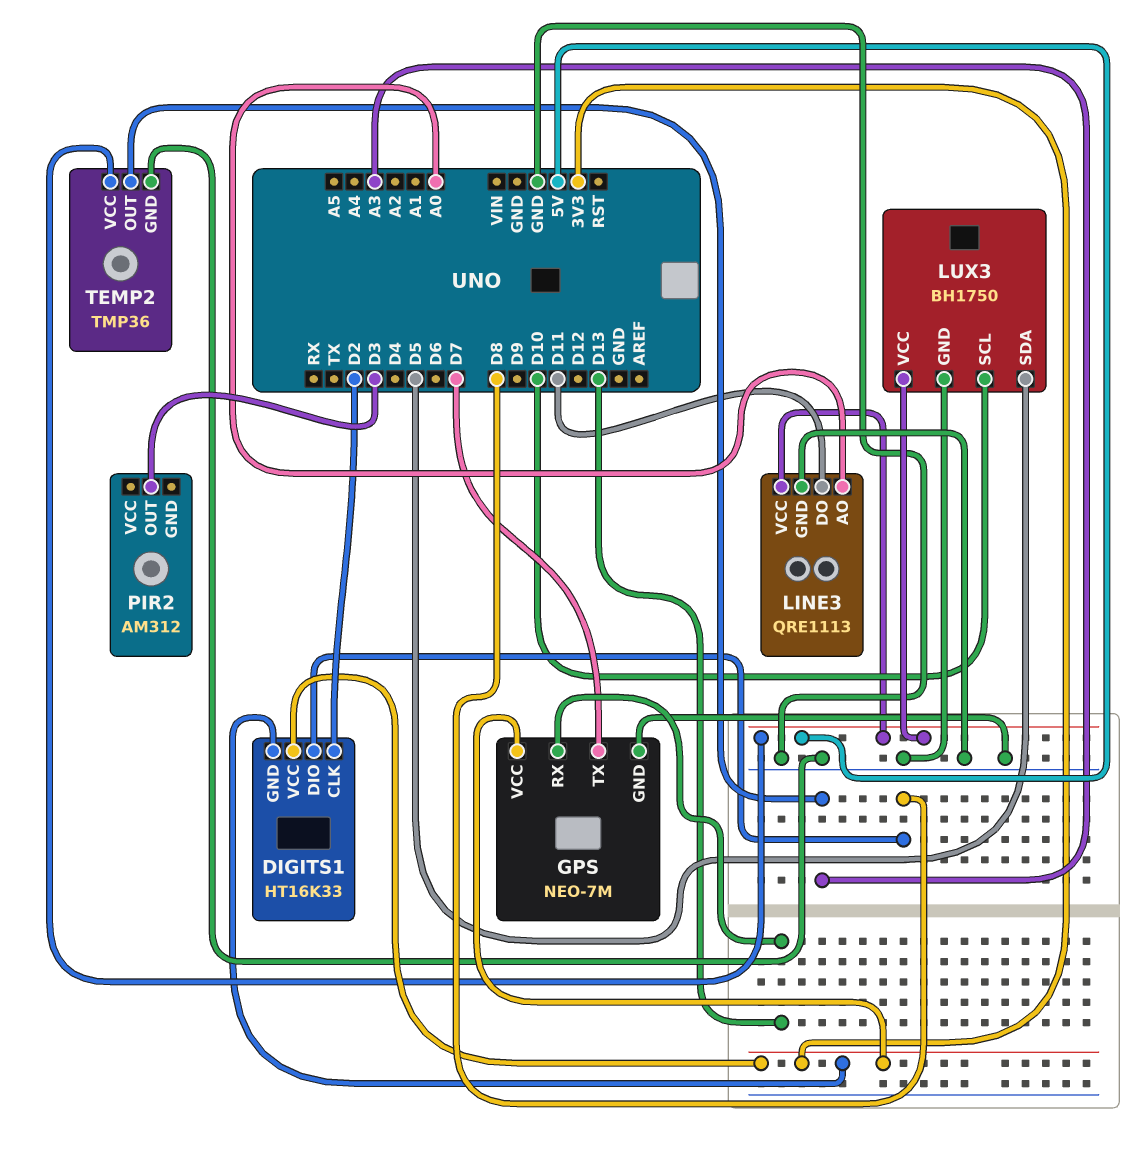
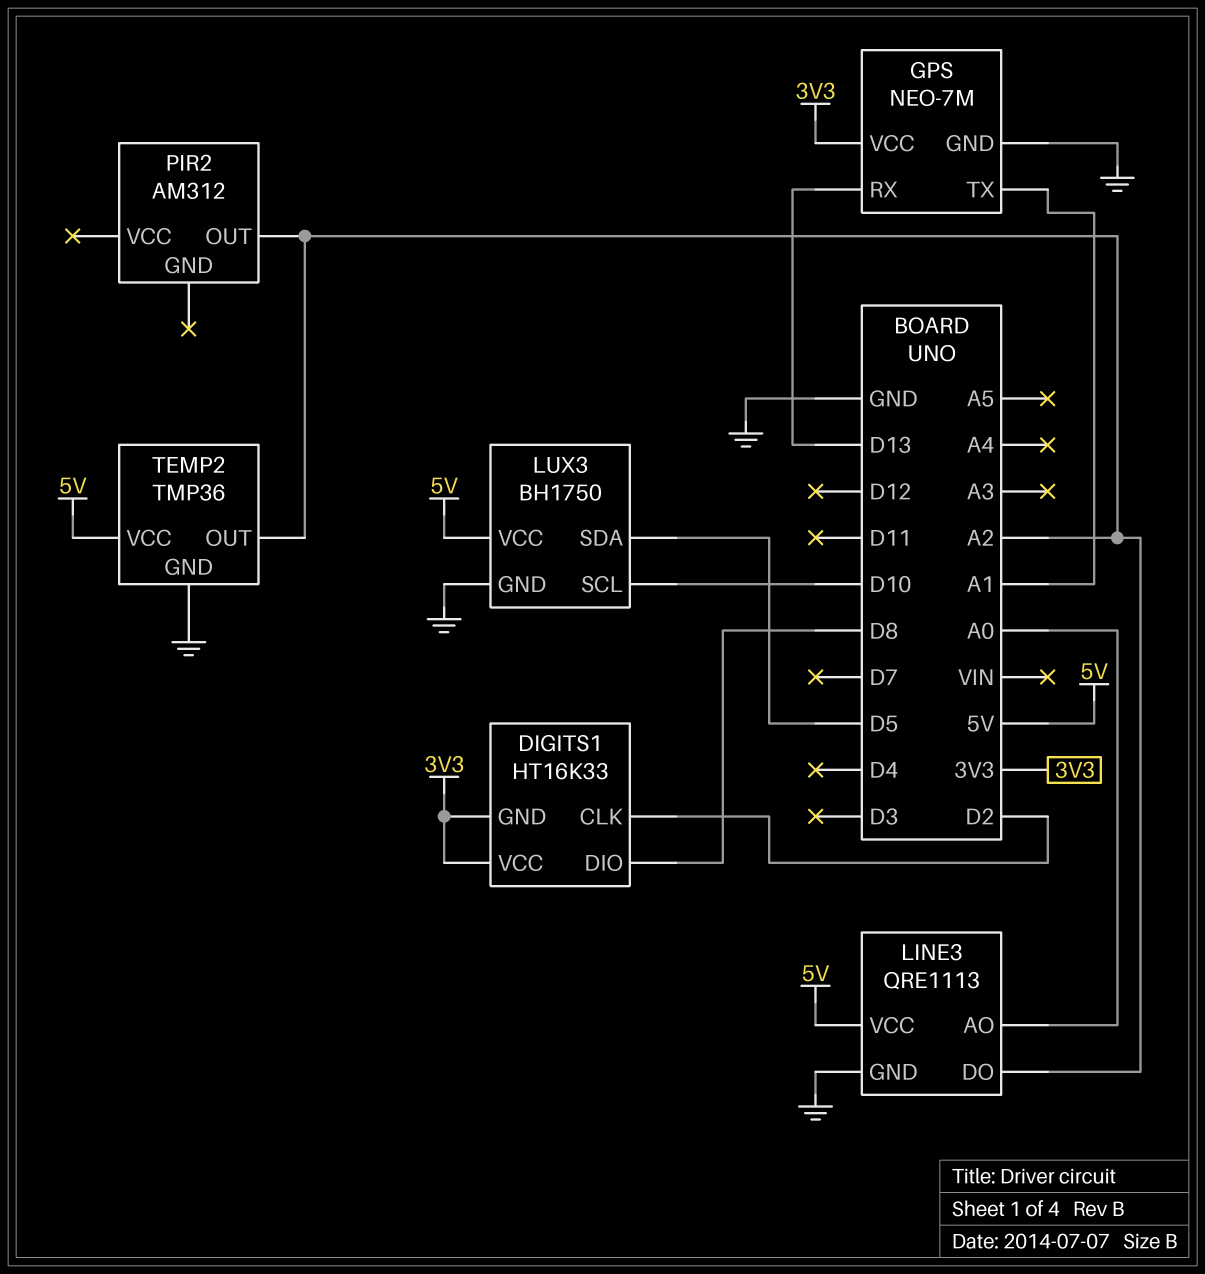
GPS pin TX: D7 -> A1
LINE3 pin DO: D11 -> A2
PIR2 pin OUT: D3 -> A2
TEMP2 pin OUT: A3 -> A2

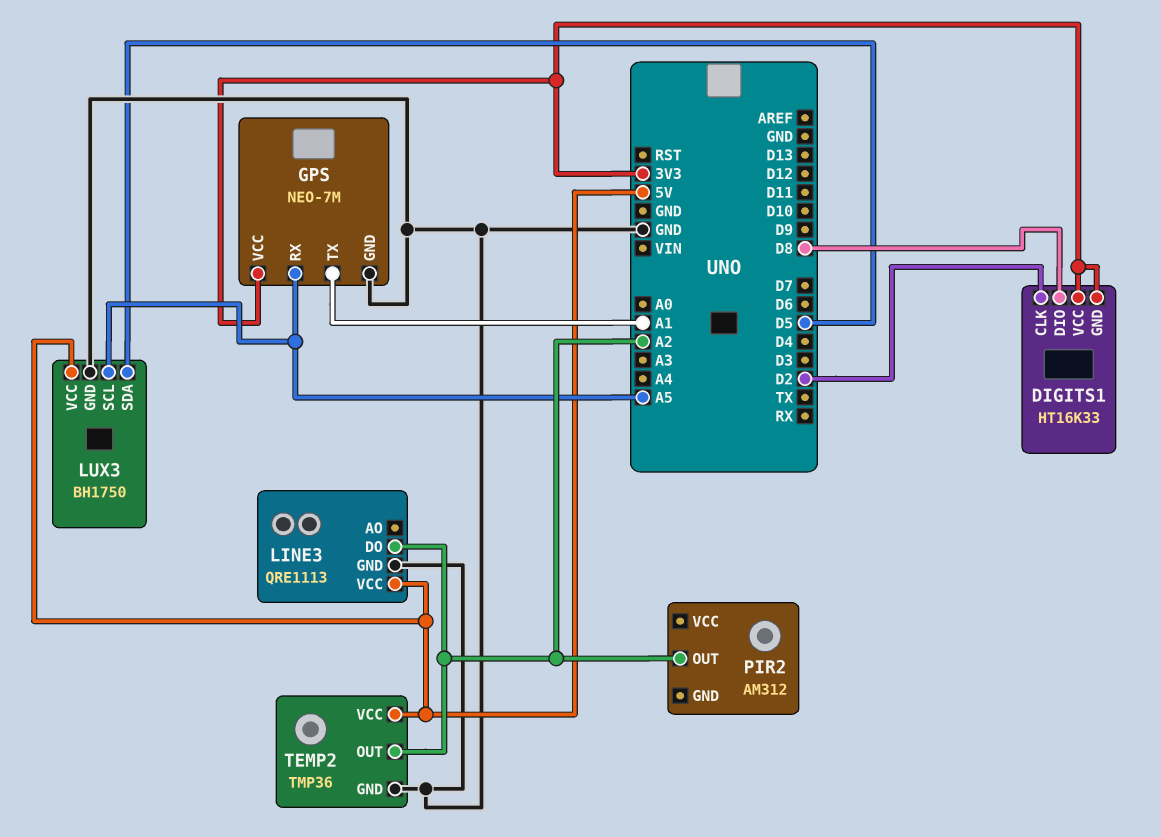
GPS pin RX: D13 -> A5
LINE3 pin AO: A0 -> none
LUX3 pin SCL: D10 -> A5

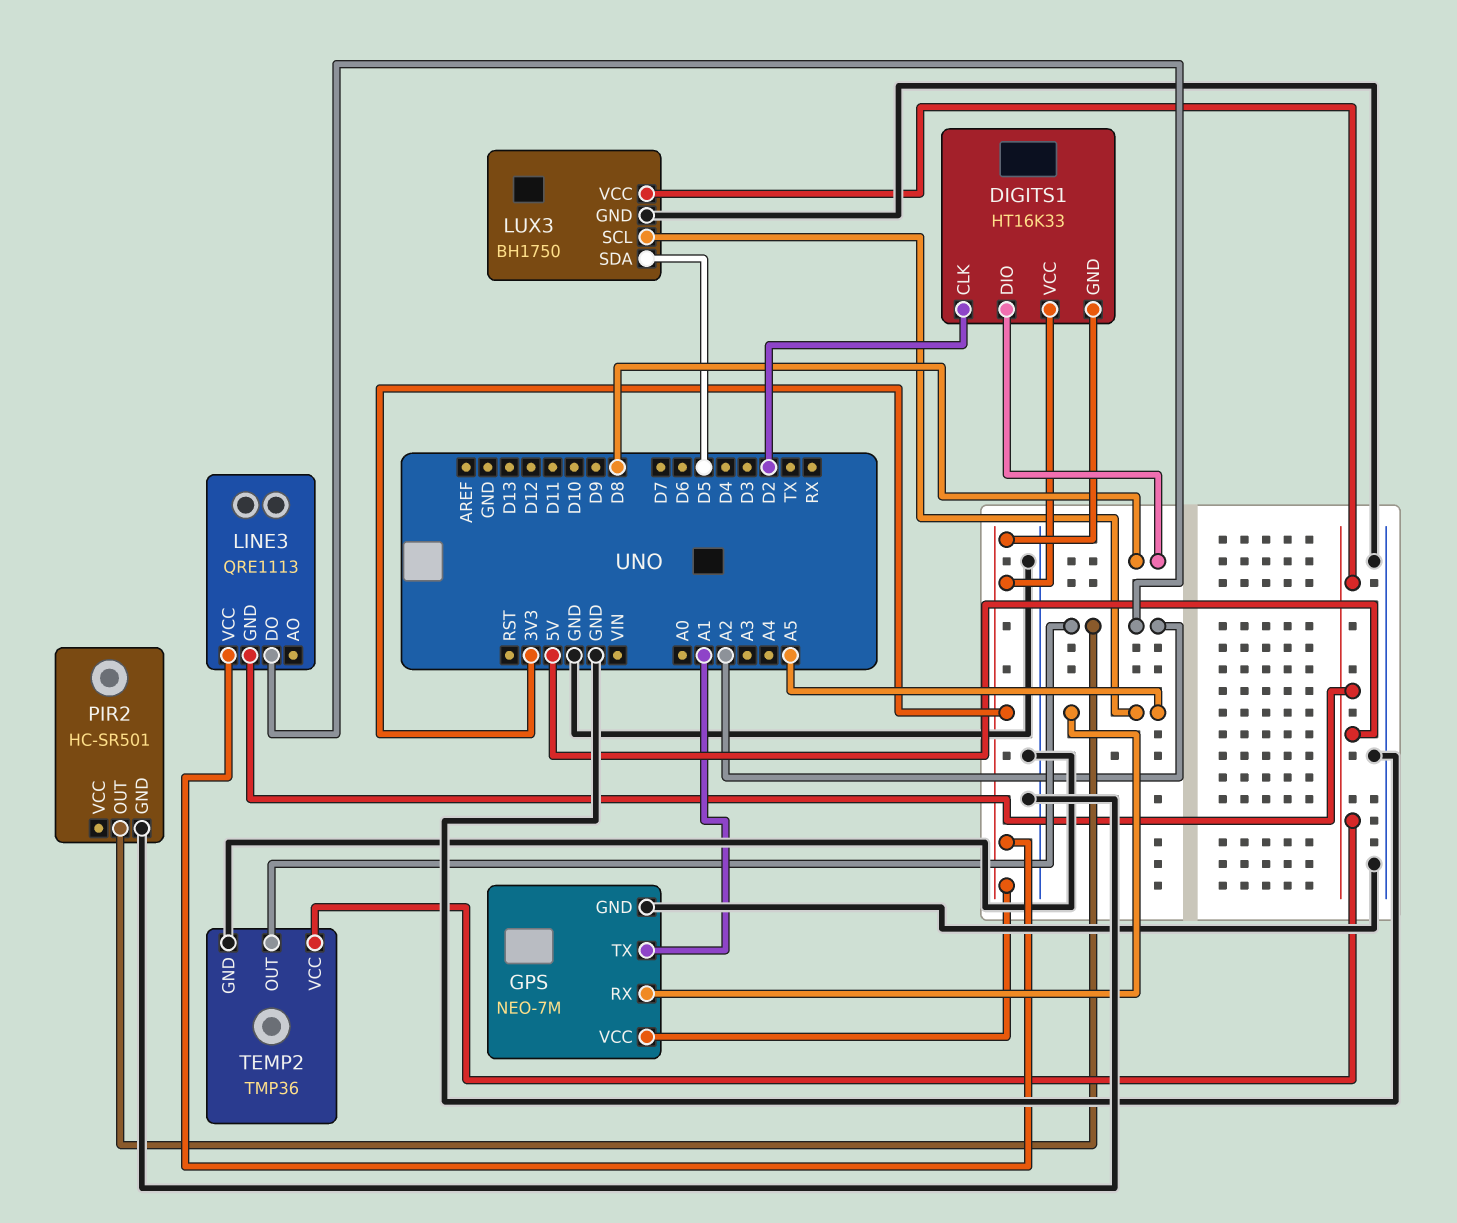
LINE3 pin GND: GND -> 5V
LINE3 pin VCC: 5V -> 3V3
PIR2: AM312 -> HC-SR501
PIR2 pin GND: none -> GND

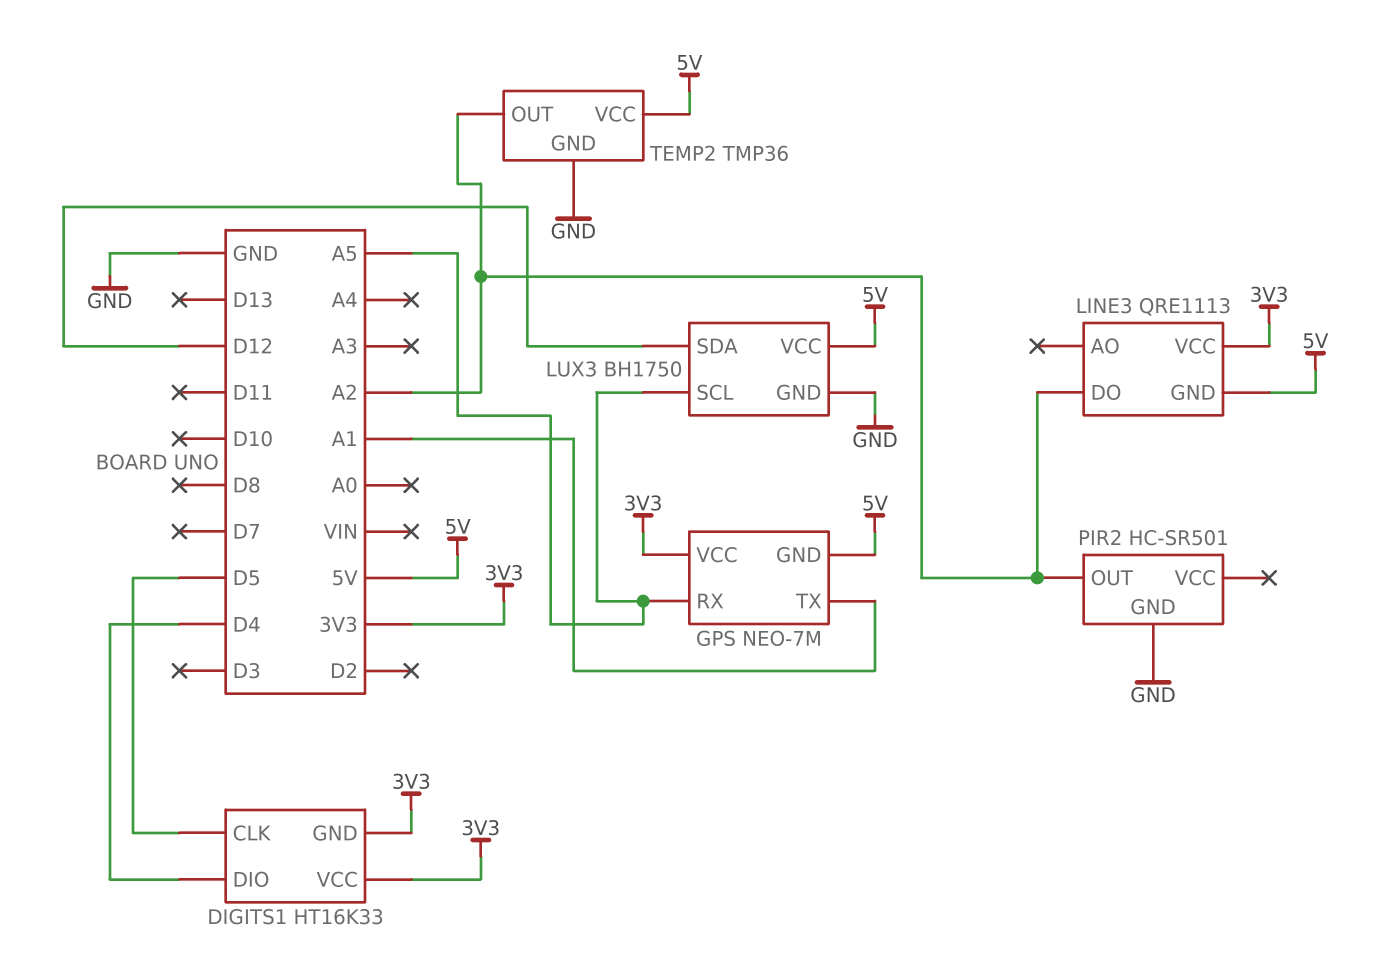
DIGITS1 pin CLK: D2 -> D5
DIGITS1 pin DIO: D8 -> D4
GPS pin GND: GND -> 5V
LUX3 pin SDA: D5 -> D12

